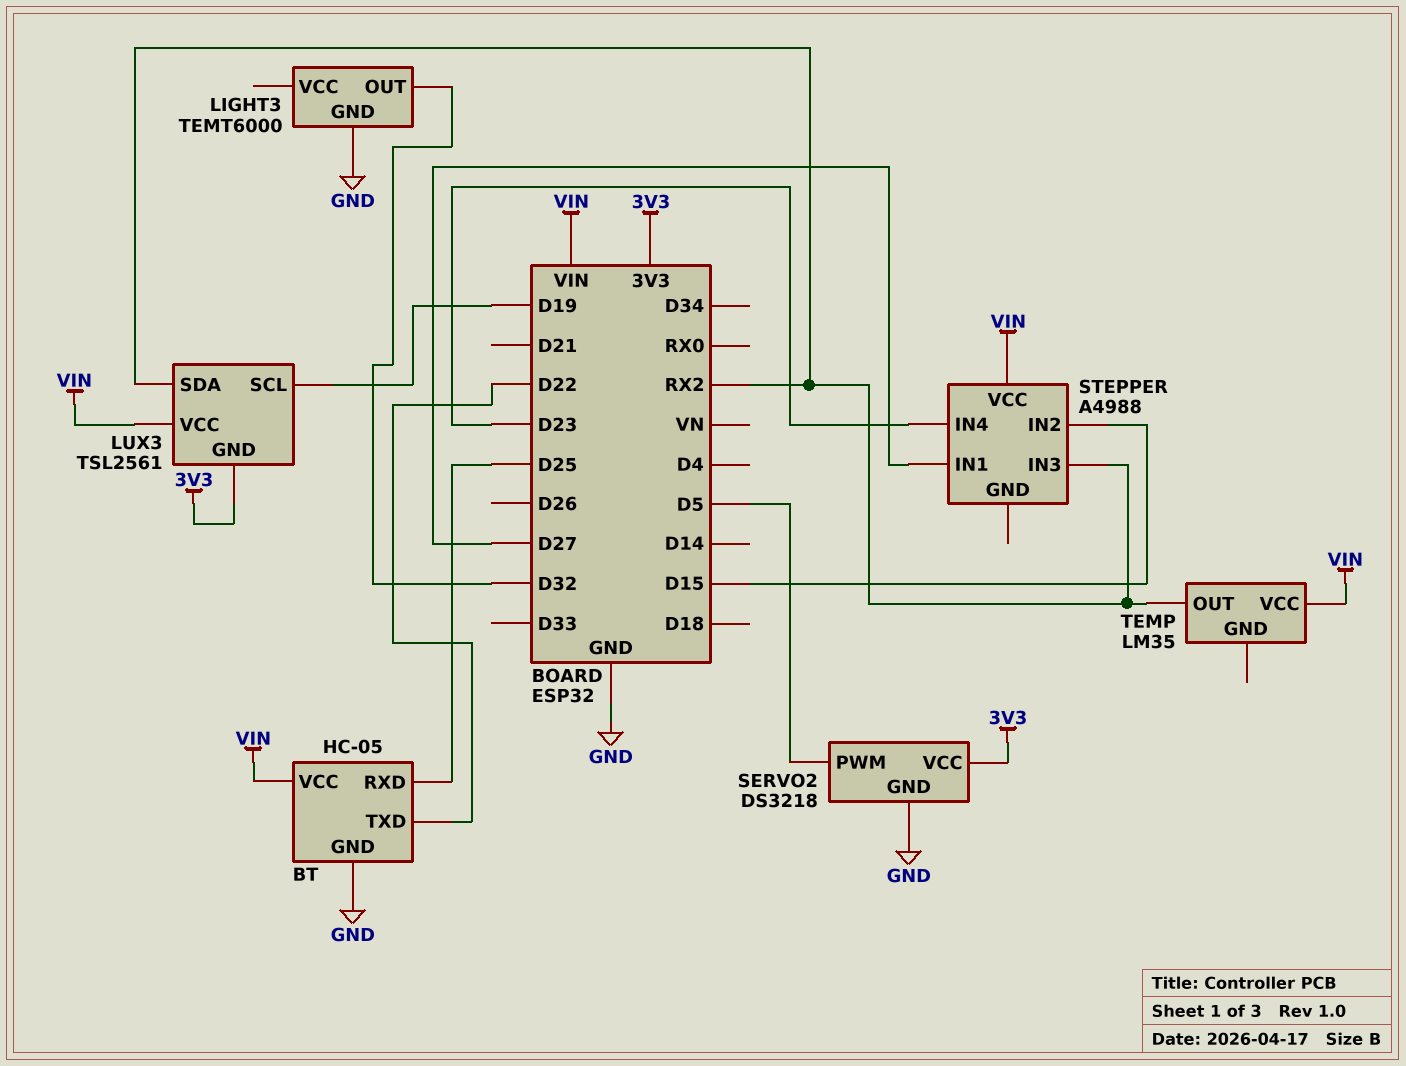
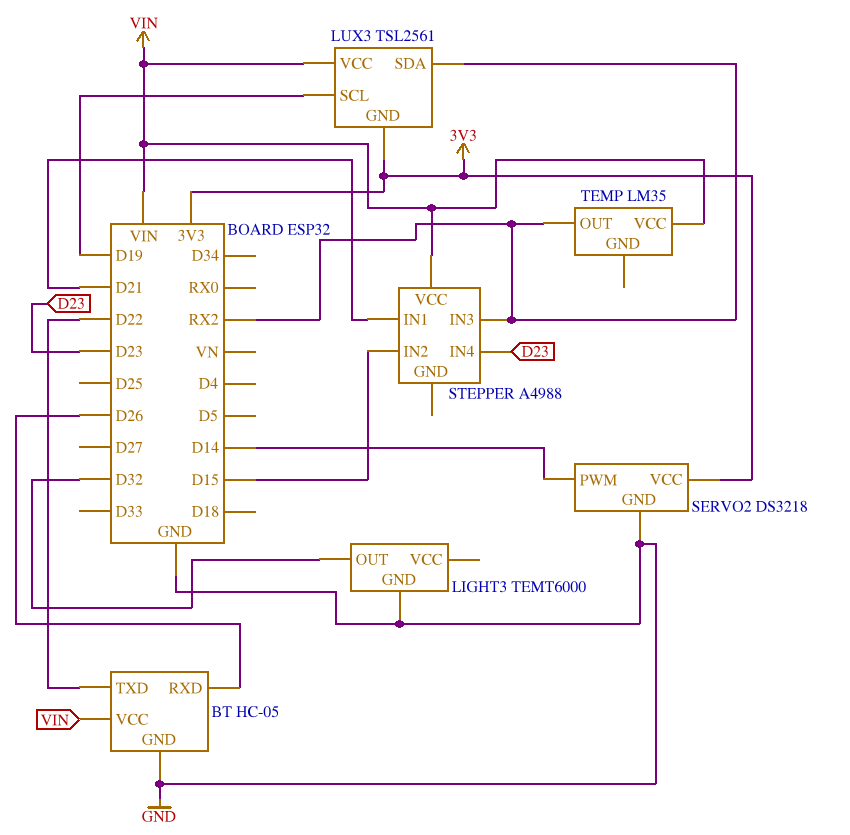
BT pin RXD: D25 -> D26
SERVO2 pin PWM: D5 -> D14
STEPPER pin IN1: D27 -> D21

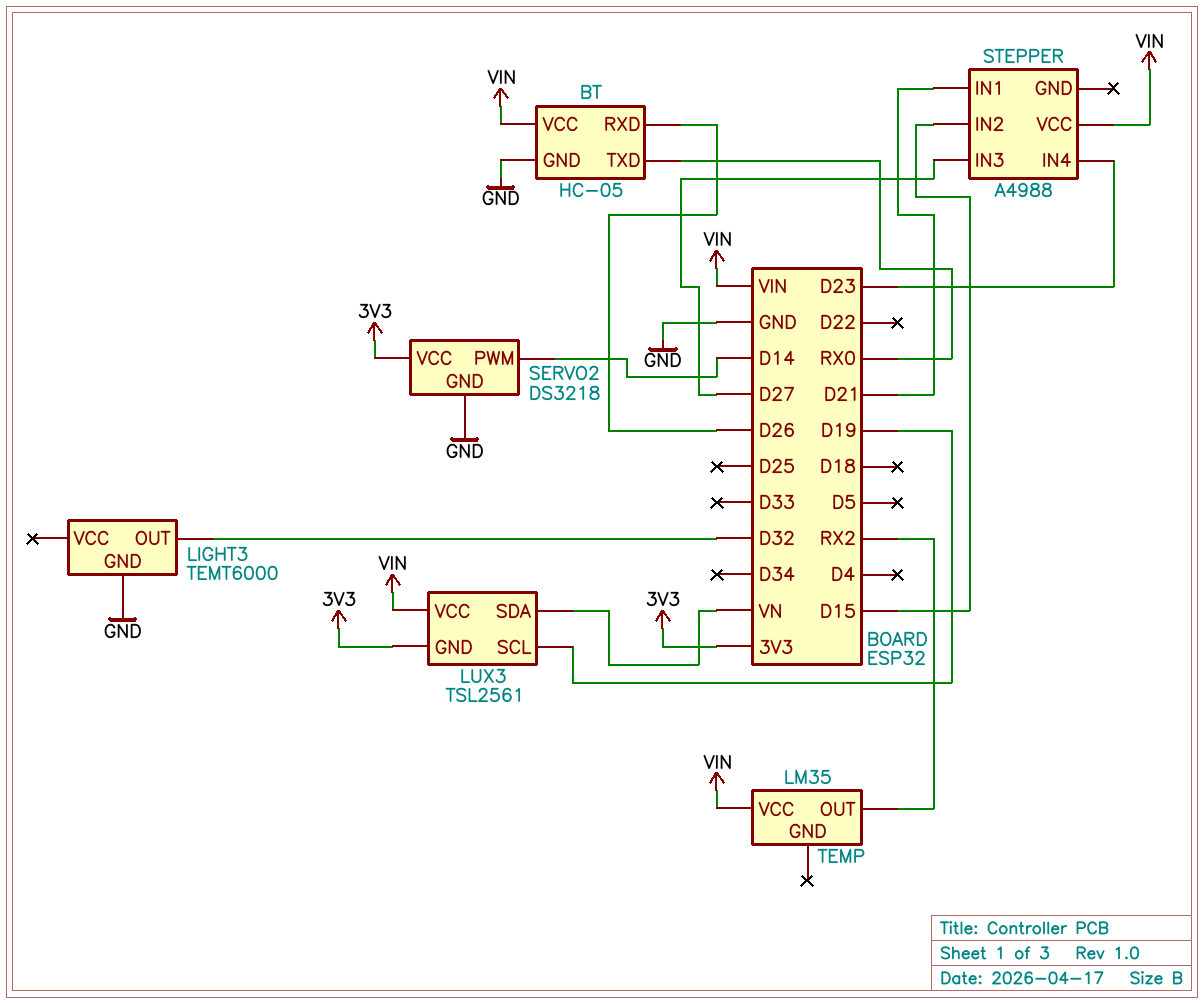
BT pin TXD: D22 -> RX0
LUX3 pin SDA: RX2 -> VN
STEPPER pin IN3: RX2 -> D27

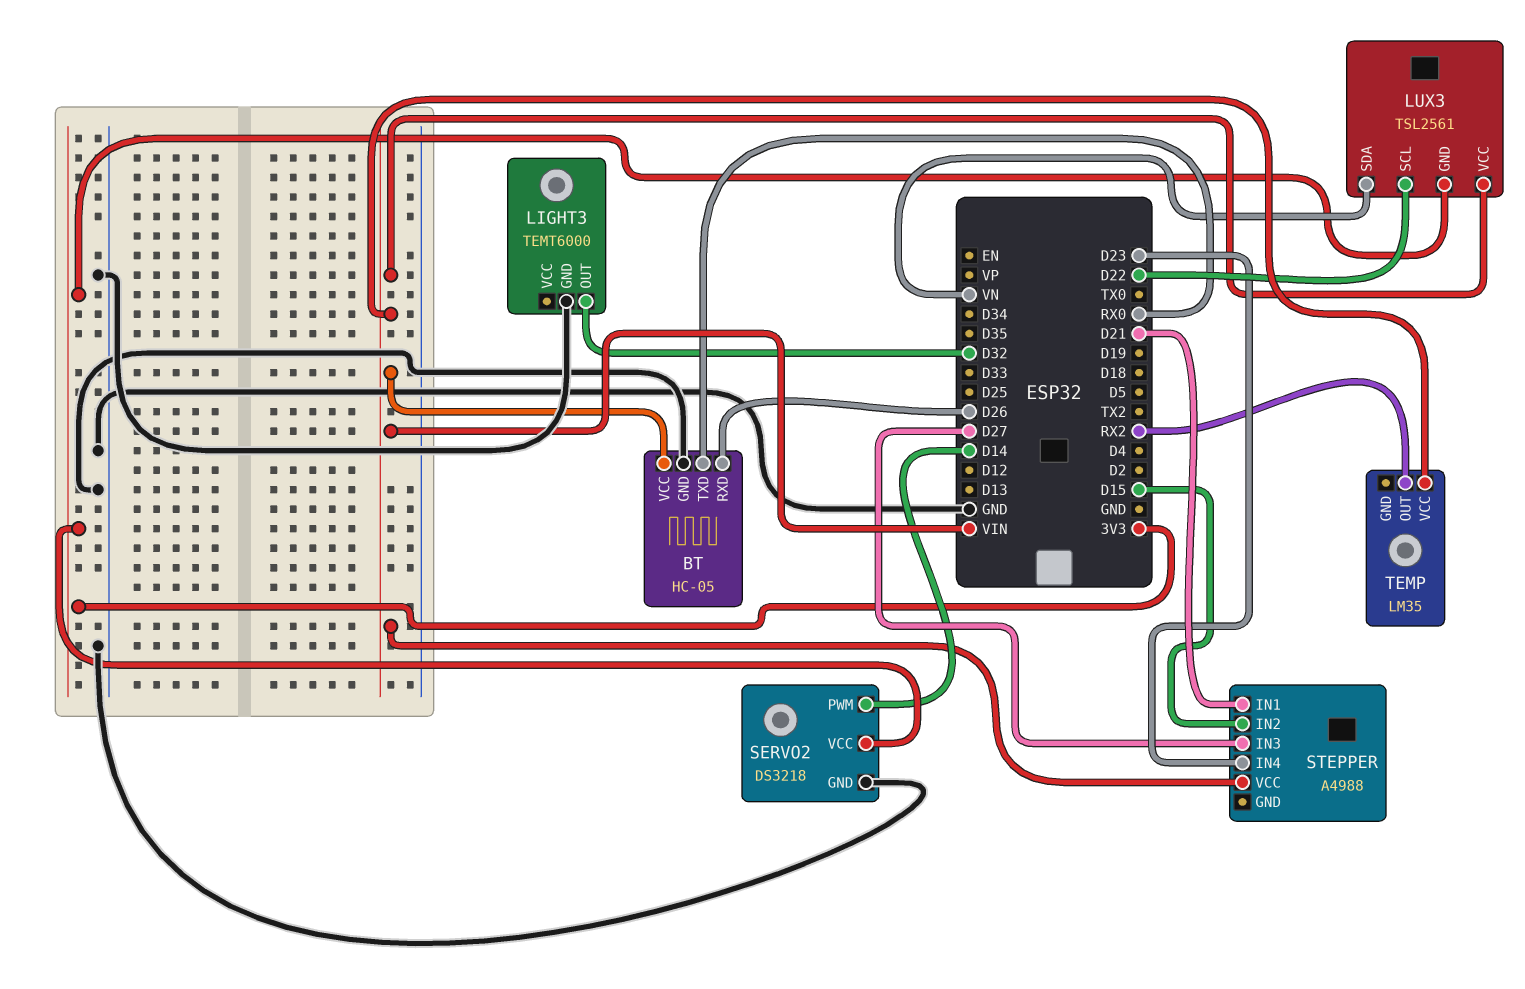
LUX3 pin SCL: D19 -> D22

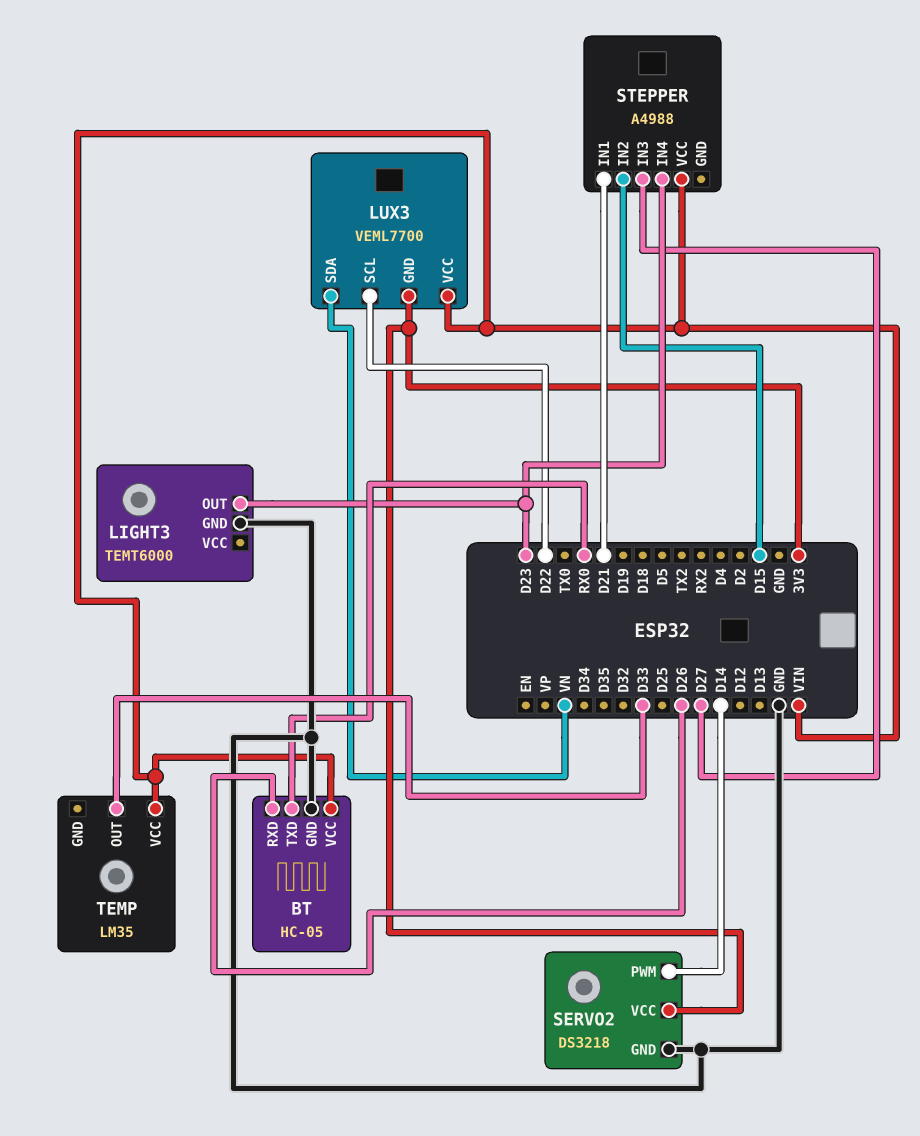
LIGHT3 pin OUT: D32 -> D23
LUX3: TSL2561 -> VEML7700
TEMP pin OUT: RX2 -> D33

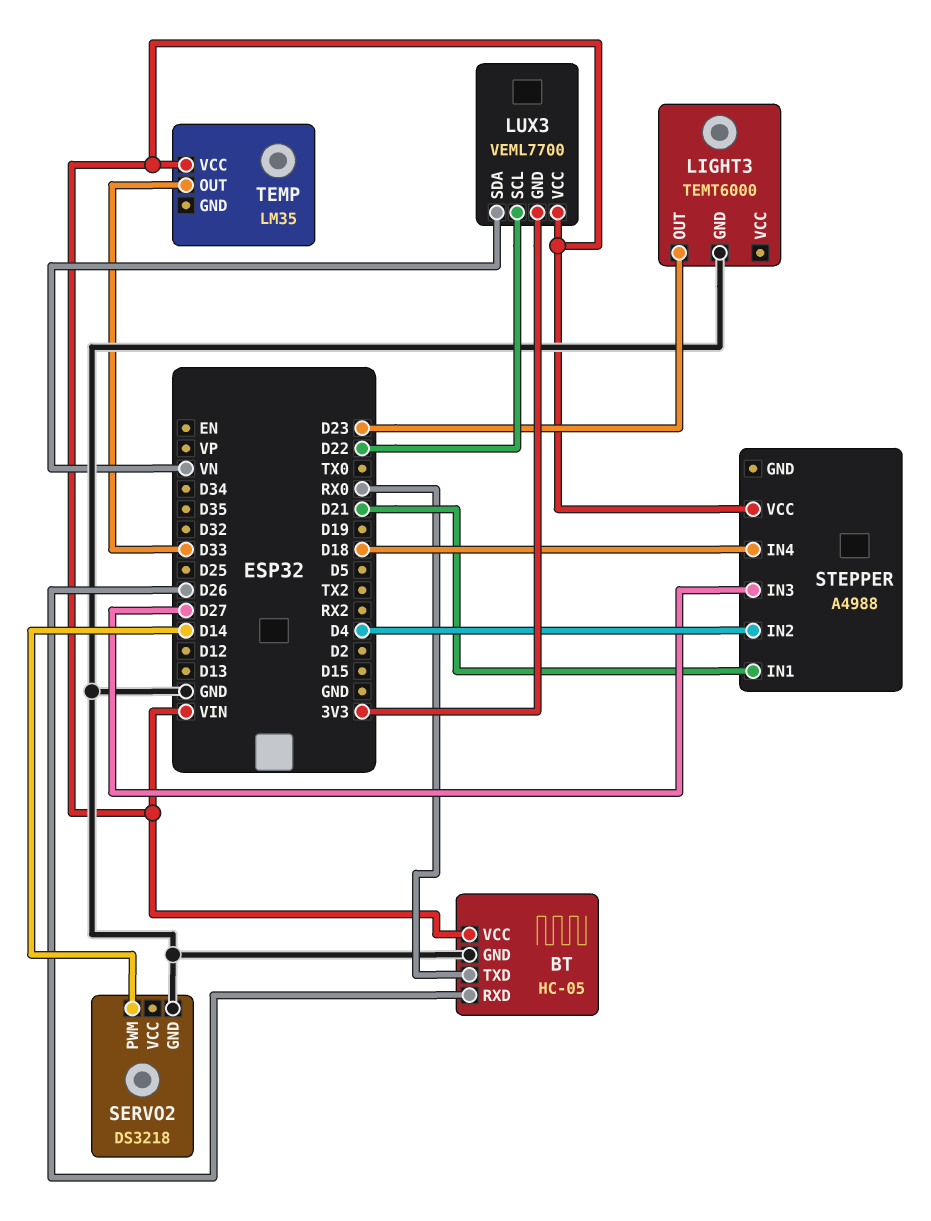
SERVO2 pin VCC: 3V3 -> none
STEPPER pin IN2: D15 -> D4
STEPPER pin IN4: D23 -> D18

